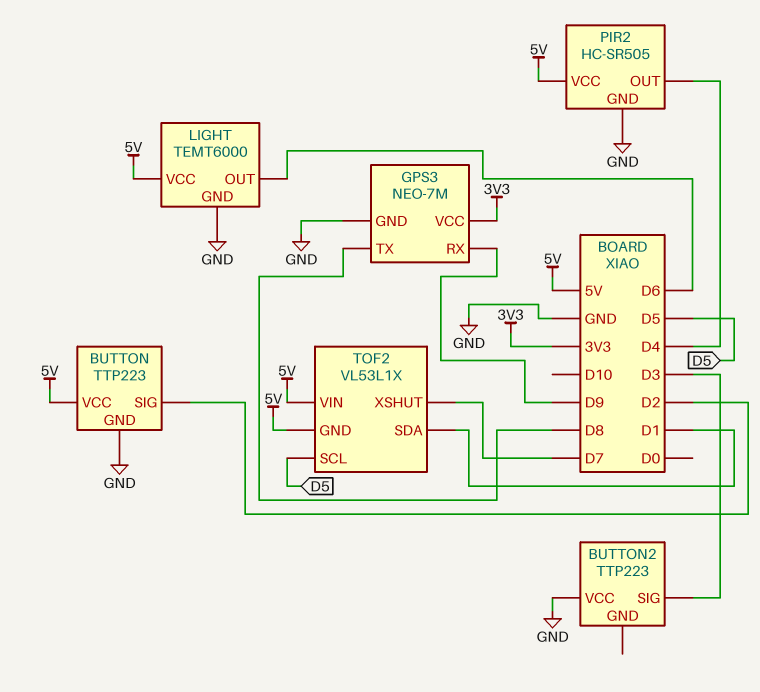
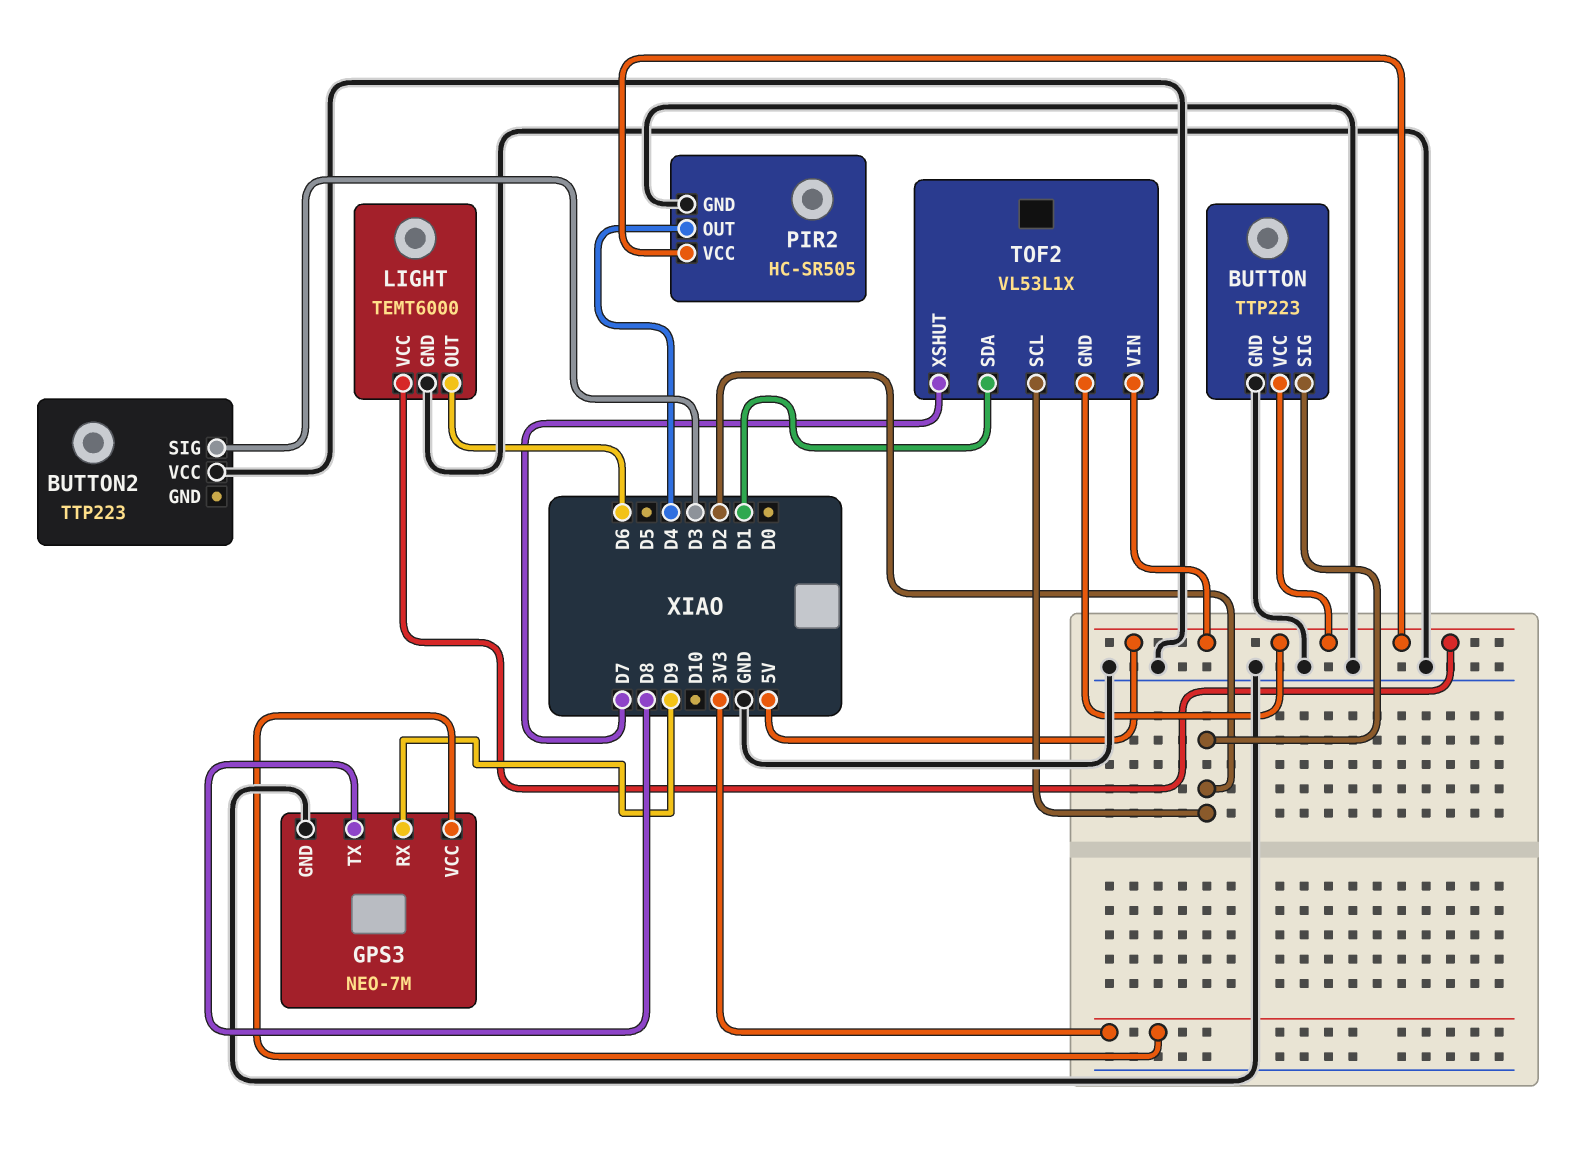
TOF2 pin SCL: D5 -> D2

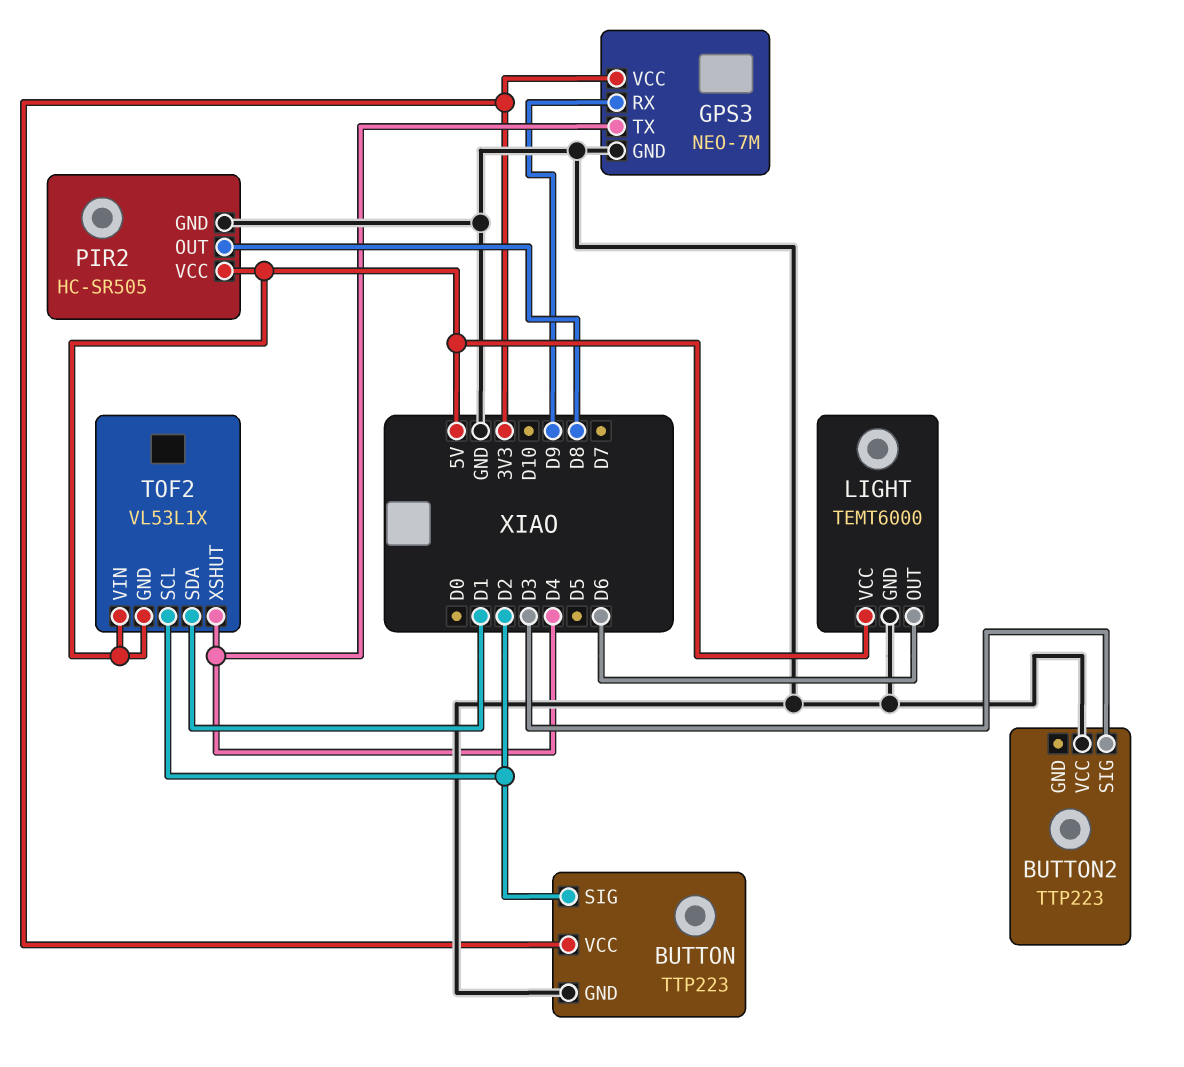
BUTTON pin VCC: 5V -> 3V3
GPS3 pin TX: D8 -> D4
PIR2 pin OUT: D4 -> D8
TOF2 pin XSHUT: D7 -> D4

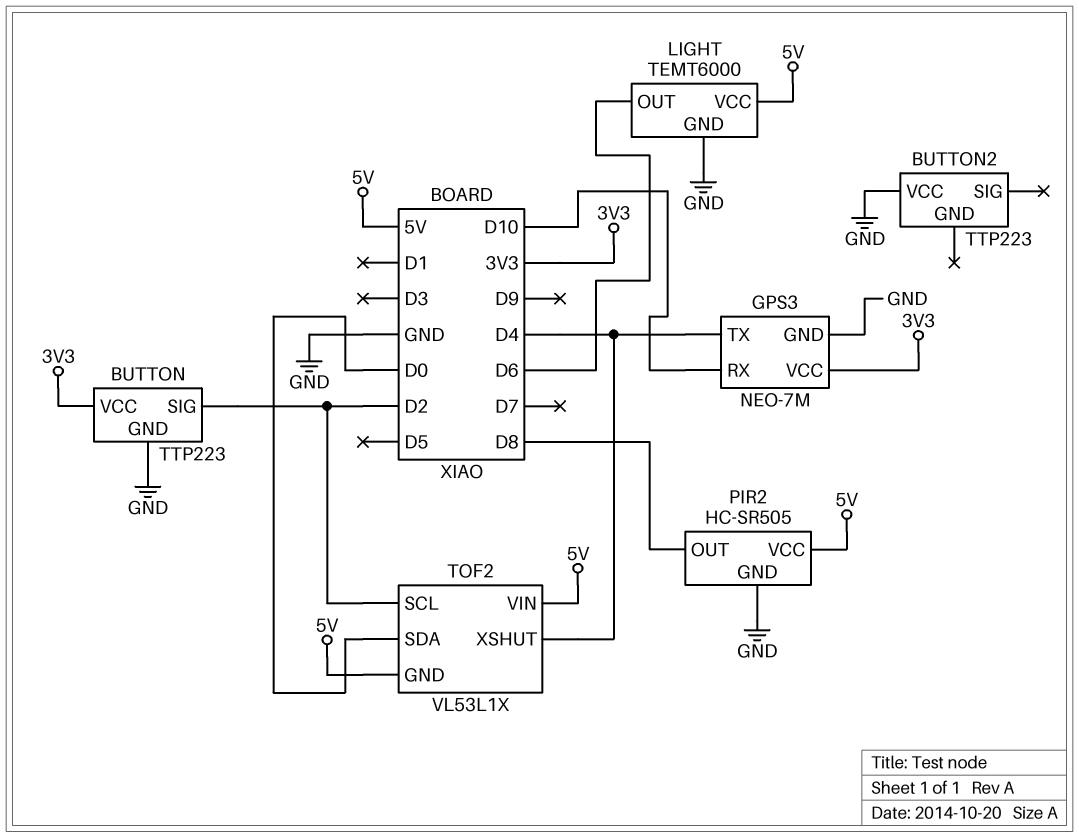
BUTTON2 pin SIG: D3 -> none
GPS3 pin RX: D9 -> D10
TOF2 pin SDA: D1 -> D0

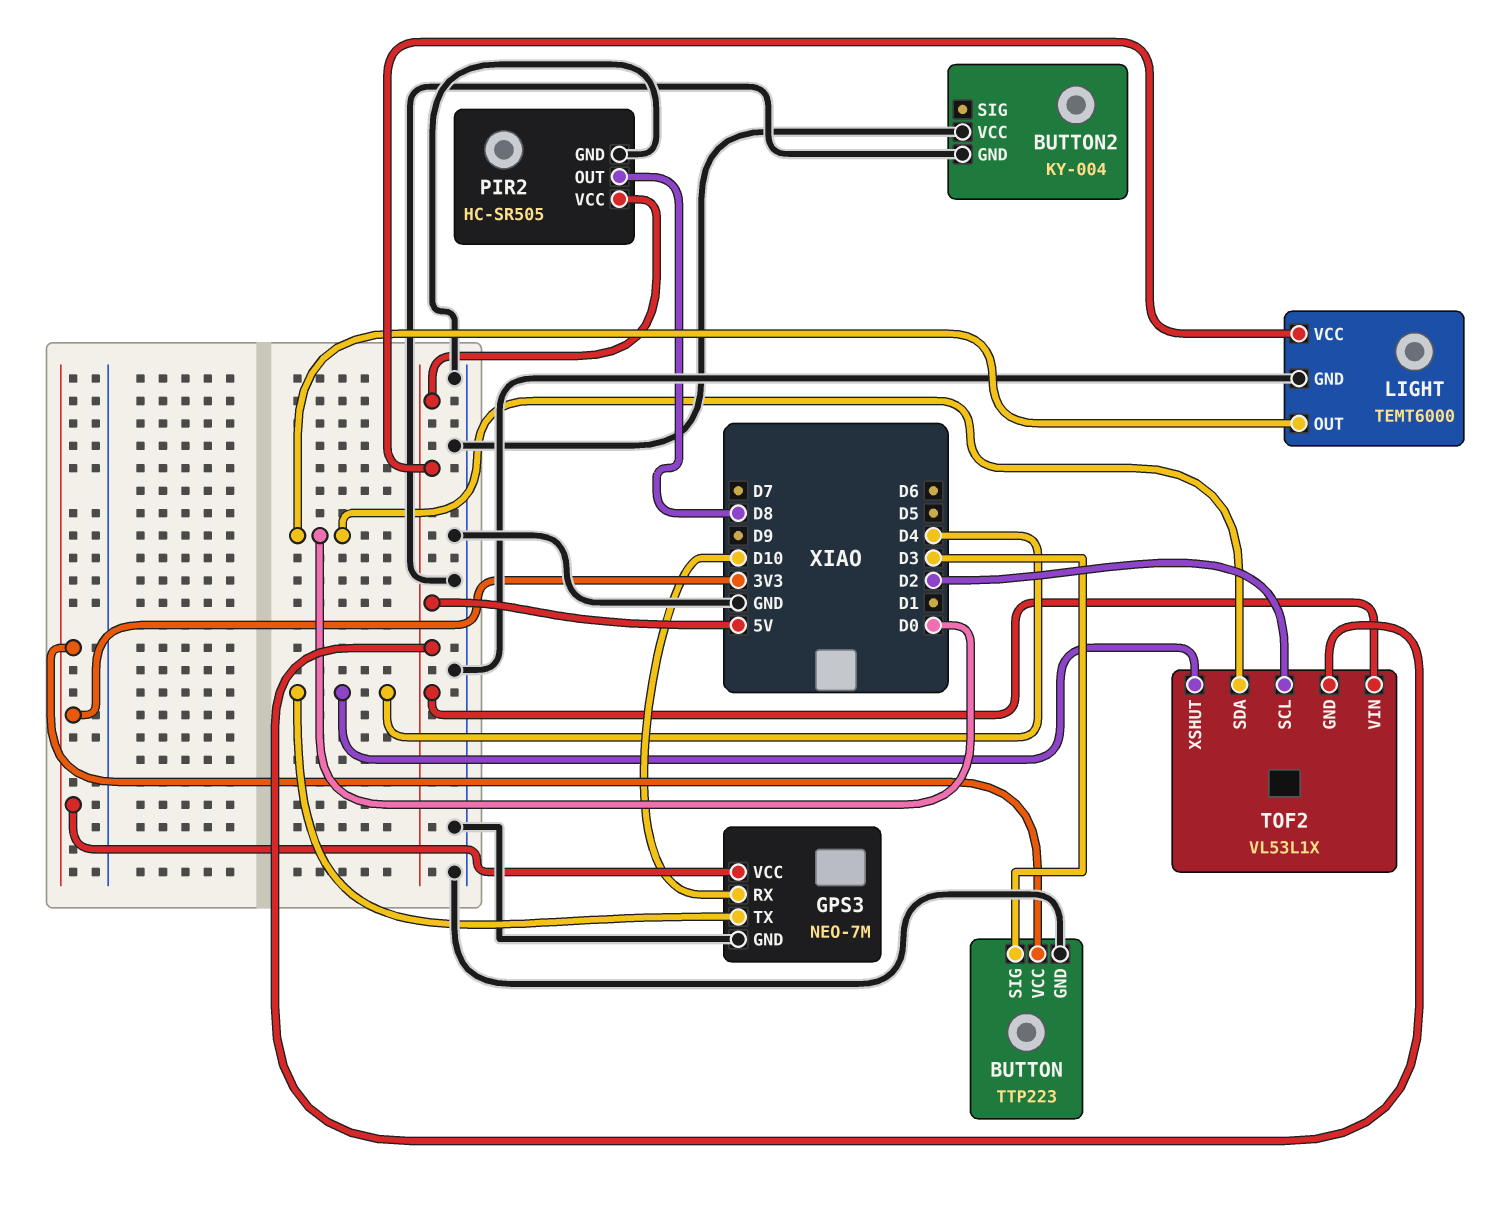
BUTTON pin SIG: D2 -> D3
BUTTON2: TTP223 -> KY-004
BUTTON2 pin GND: none -> GND
LIGHT pin OUT: D6 -> D0

